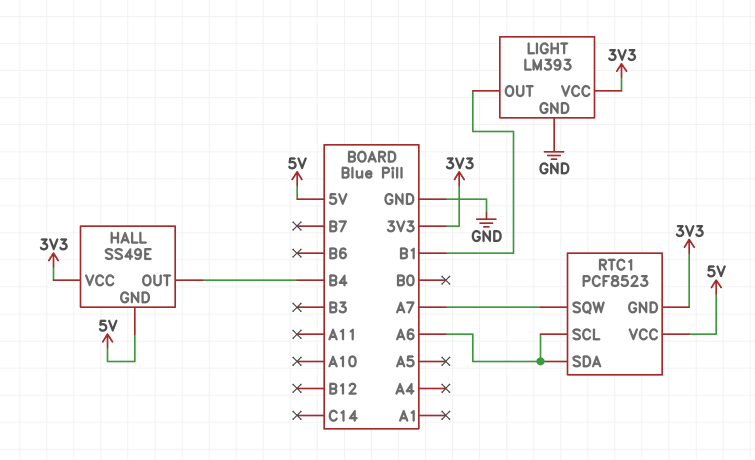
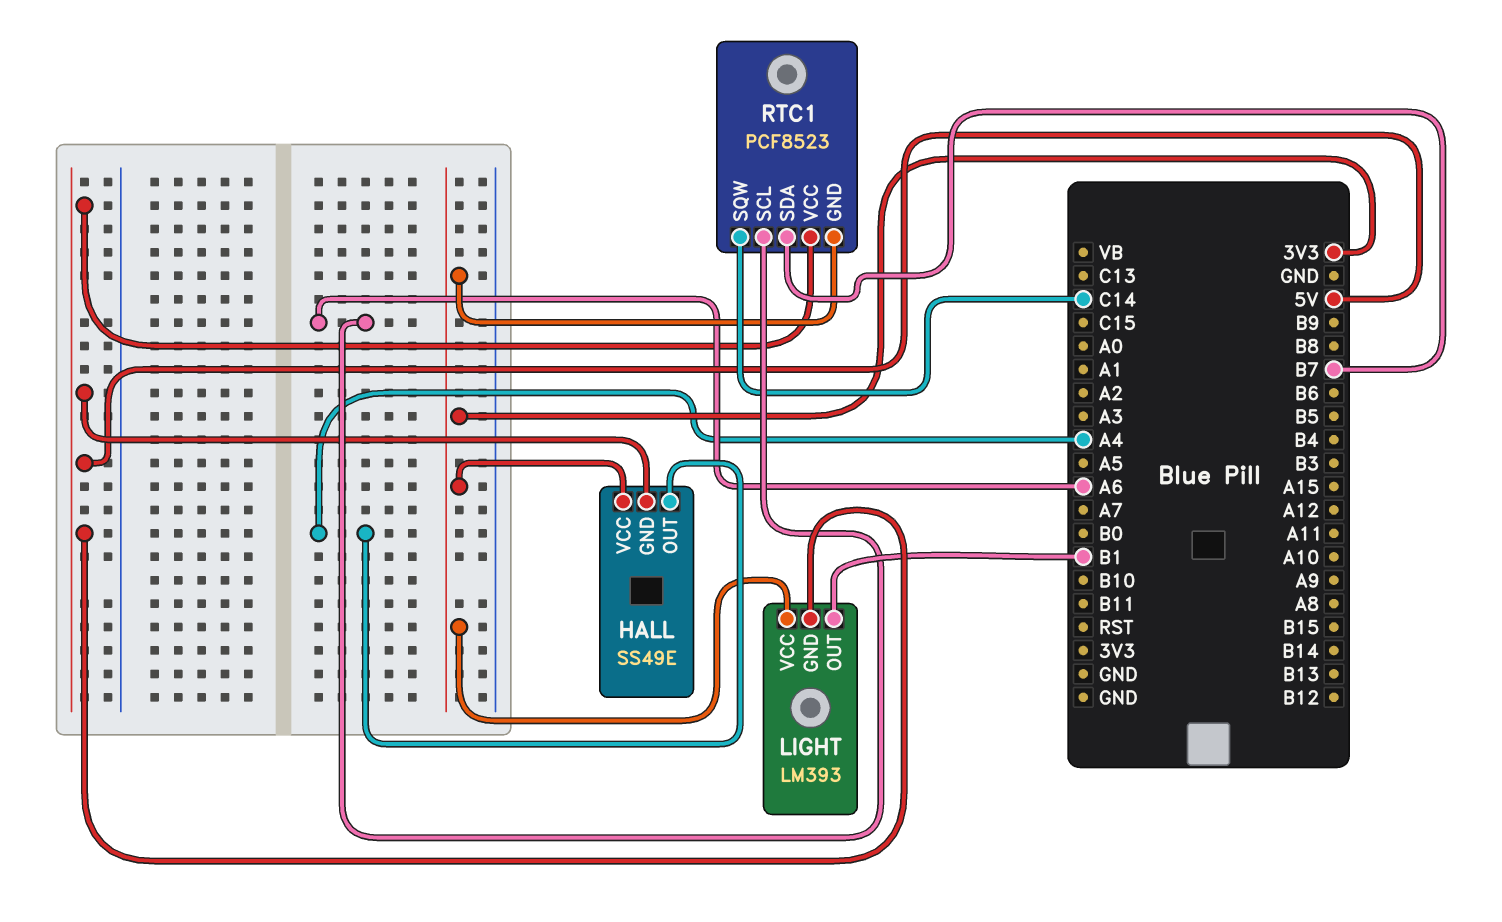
HALL pin OUT: B4 -> A4
LIGHT pin GND: GND -> 5V
RTC1 pin SDA: A6 -> B7
RTC1 pin SQW: A7 -> C14

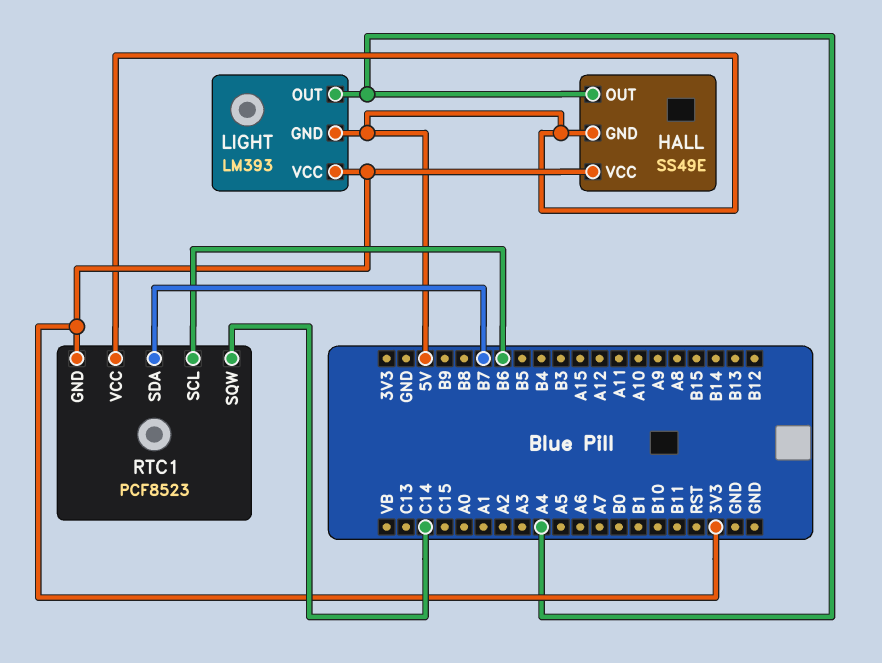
LIGHT pin OUT: B1 -> A4
RTC1 pin SCL: A6 -> B6

